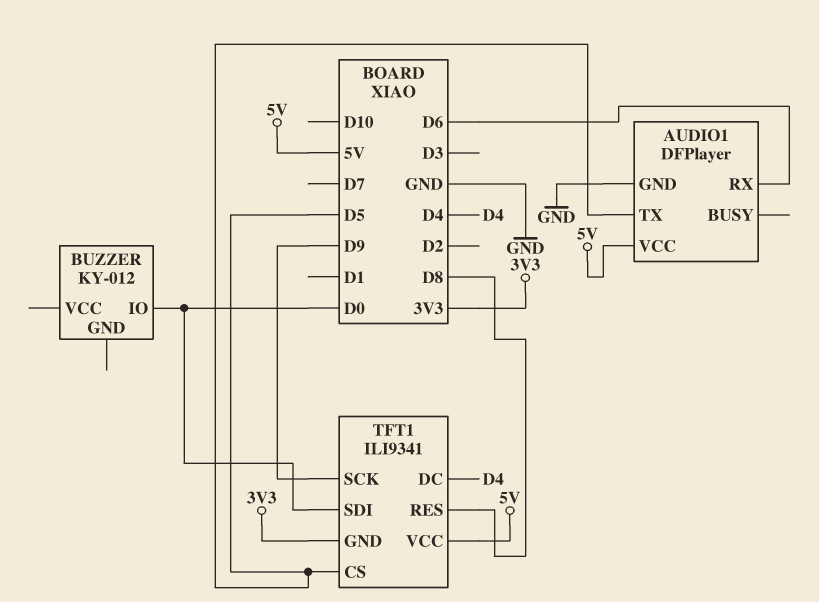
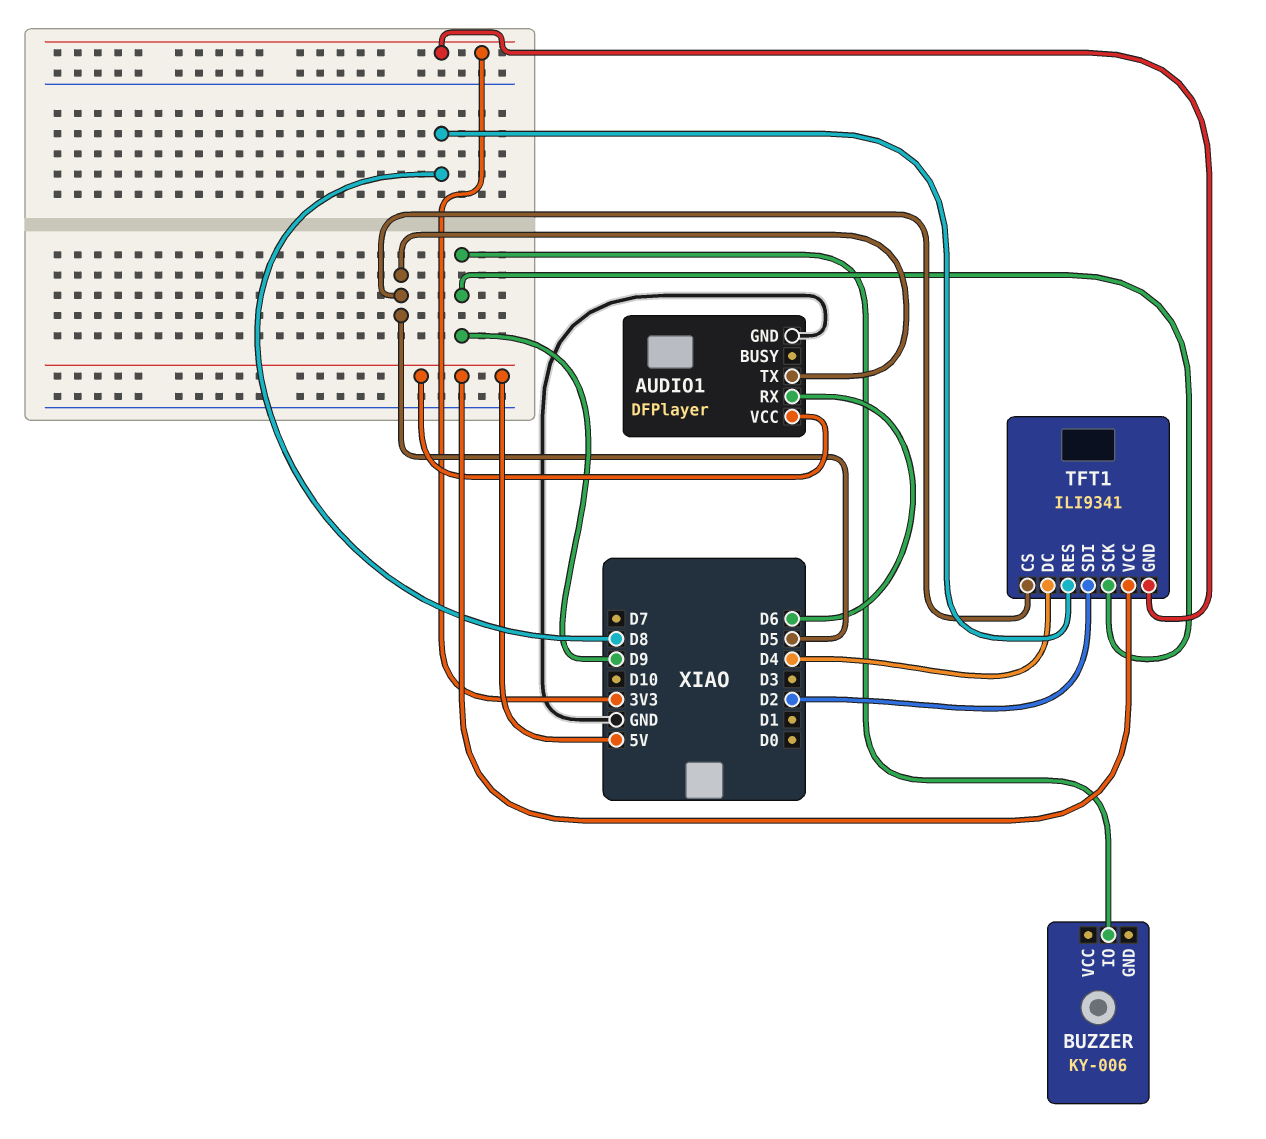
BUZZER: KY-012 -> KY-006
BUZZER pin IO: D0 -> D9
TFT1 pin SDI: D0 -> D2

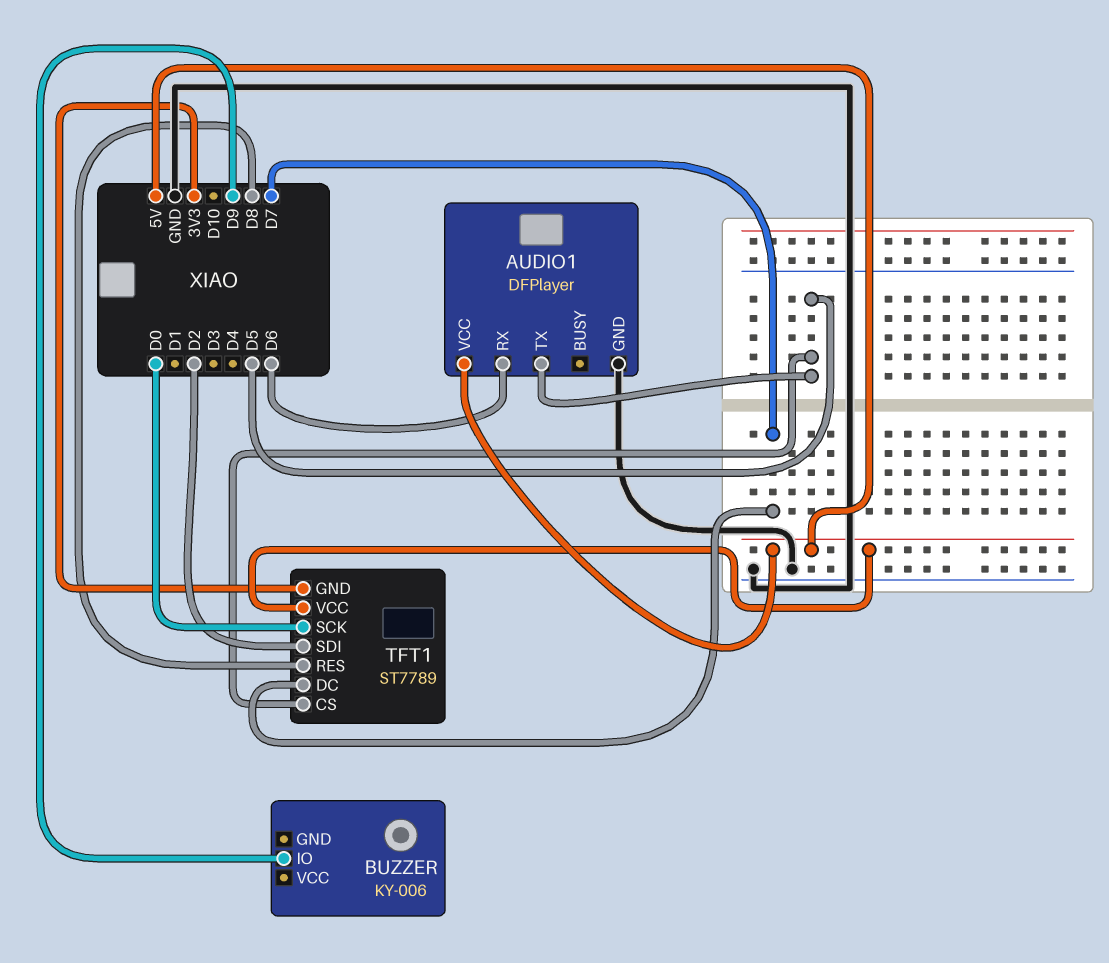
TFT1: ILI9341 -> ST7789
TFT1 pin DC: D4 -> D7
TFT1 pin SCK: D9 -> D0

